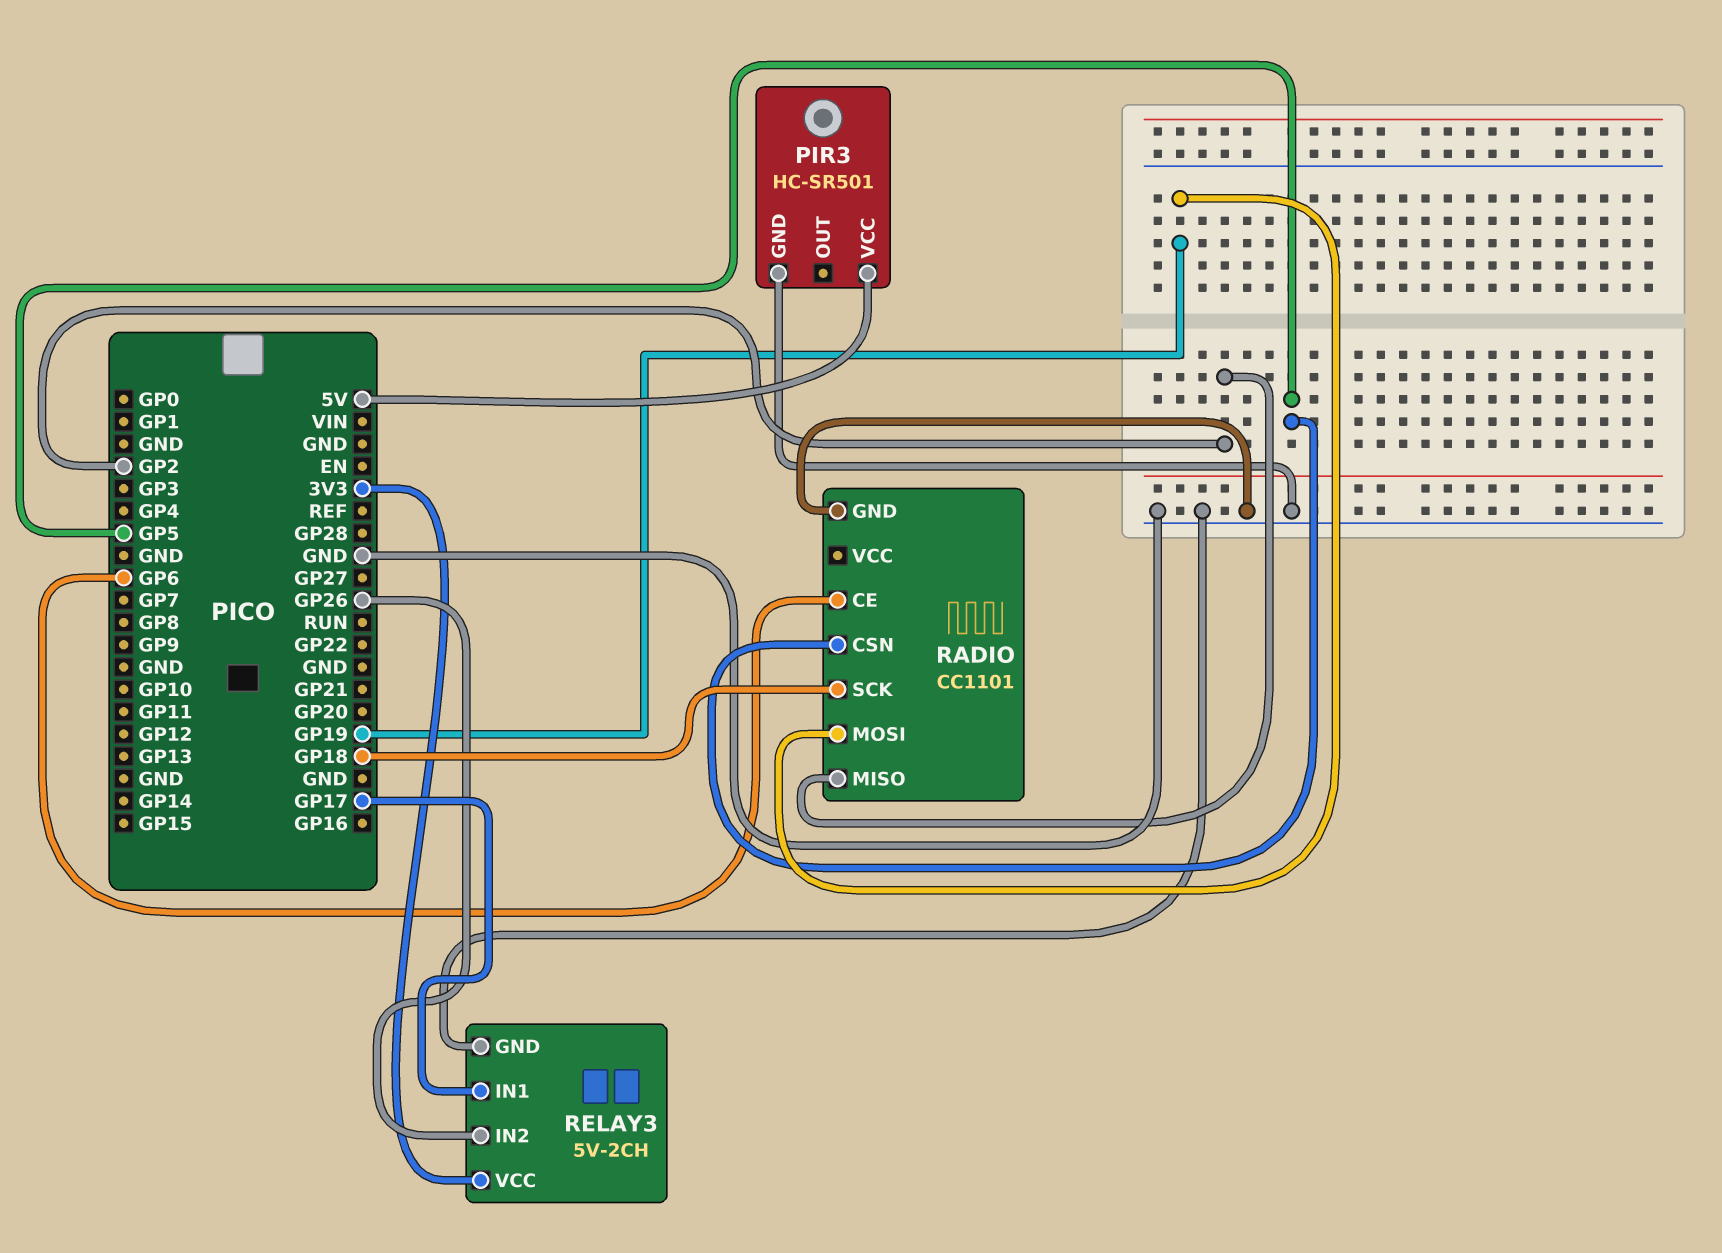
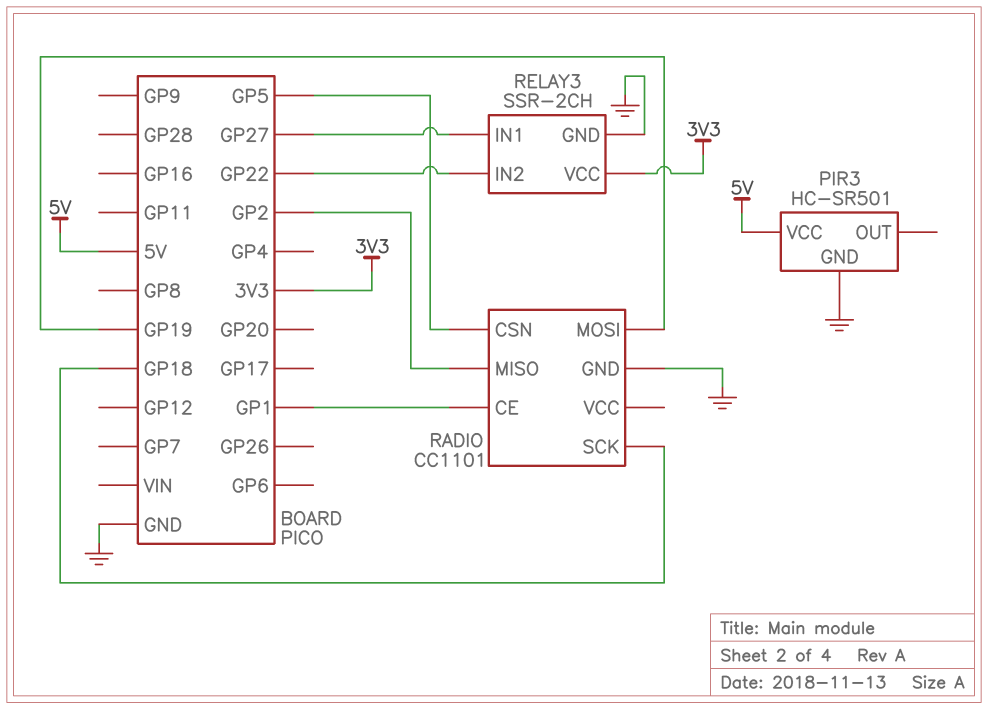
RADIO pin CE: GP6 -> GP1
RELAY3: 5V-2CH -> SSR-2CH
RELAY3 pin IN1: GP17 -> GP27
RELAY3 pin IN2: GP26 -> GP22

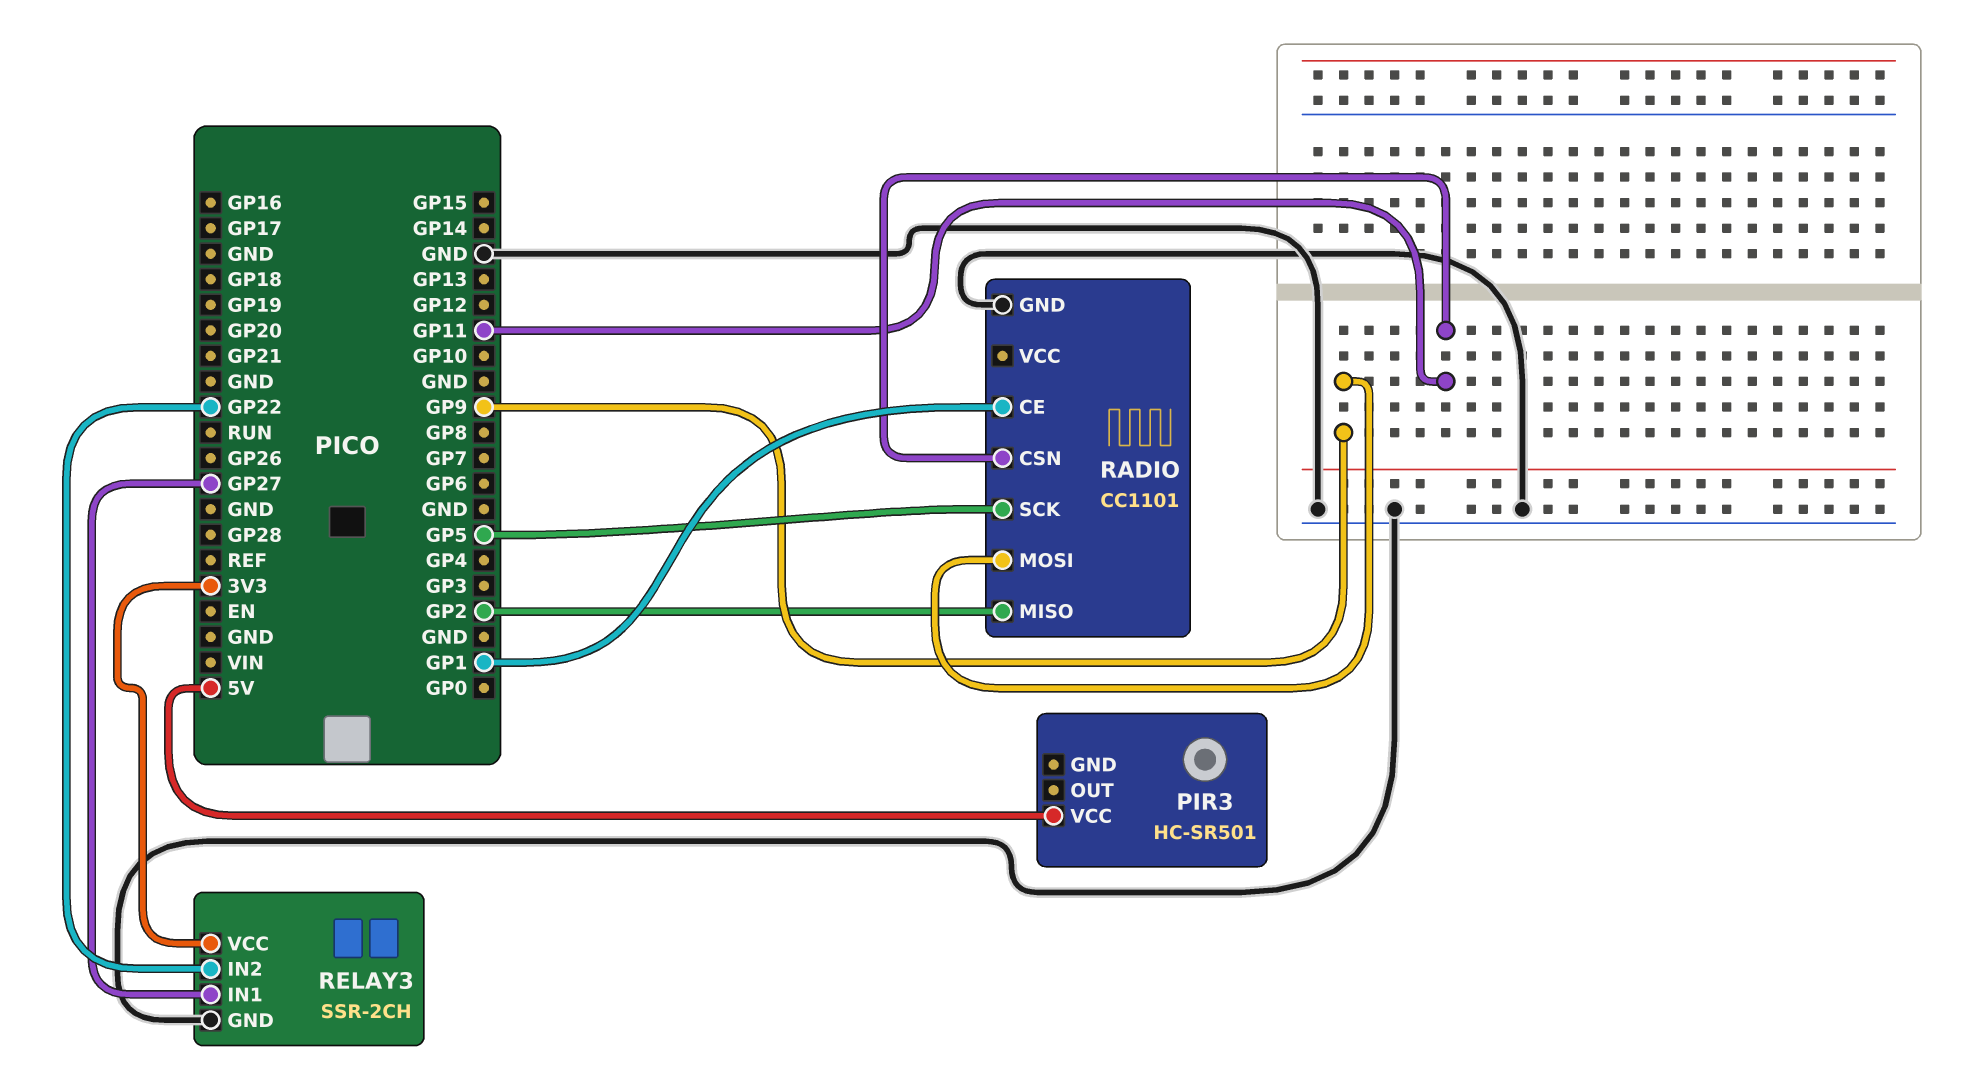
PIR3 pin GND: GND -> none
RADIO pin CSN: GP5 -> GP11
RADIO pin MOSI: GP19 -> GP9
RADIO pin SCK: GP18 -> GP5

